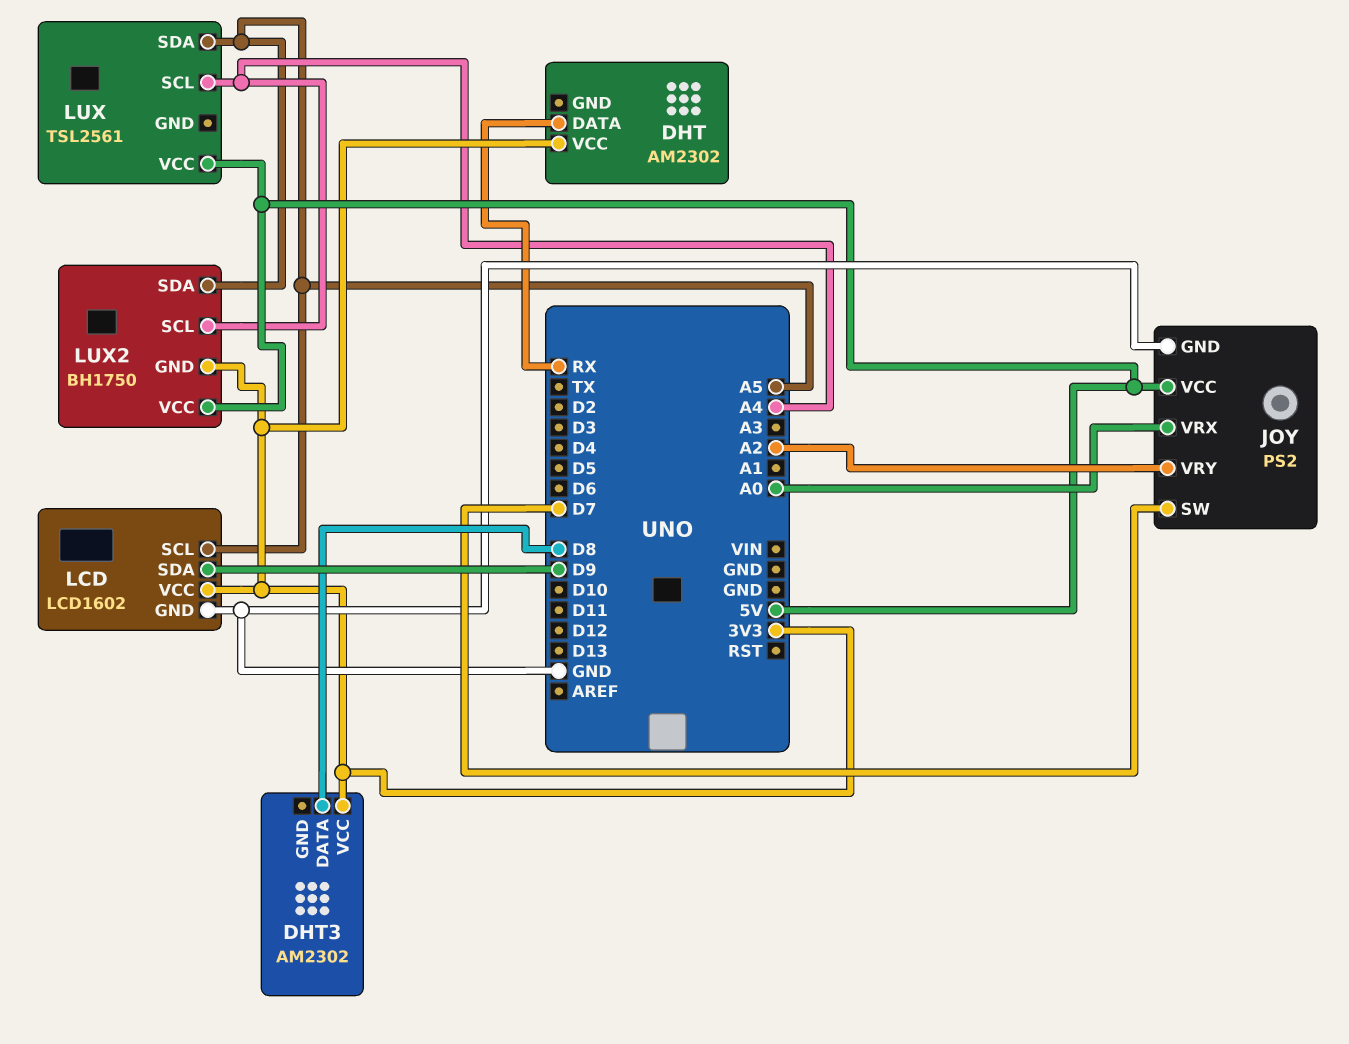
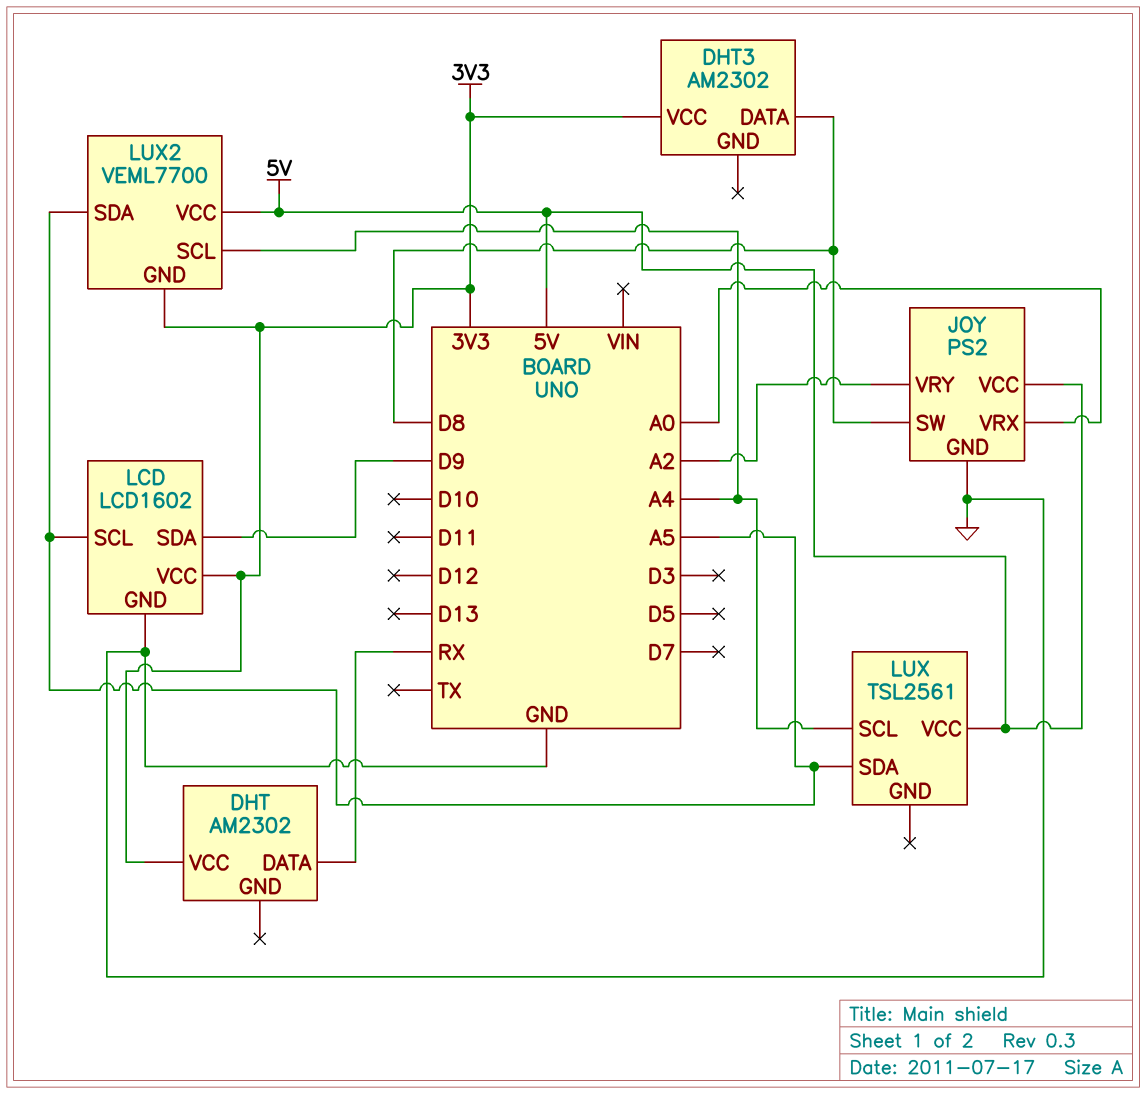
JOY pin SW: D7 -> D8
LUX2: BH1750 -> VEML7700

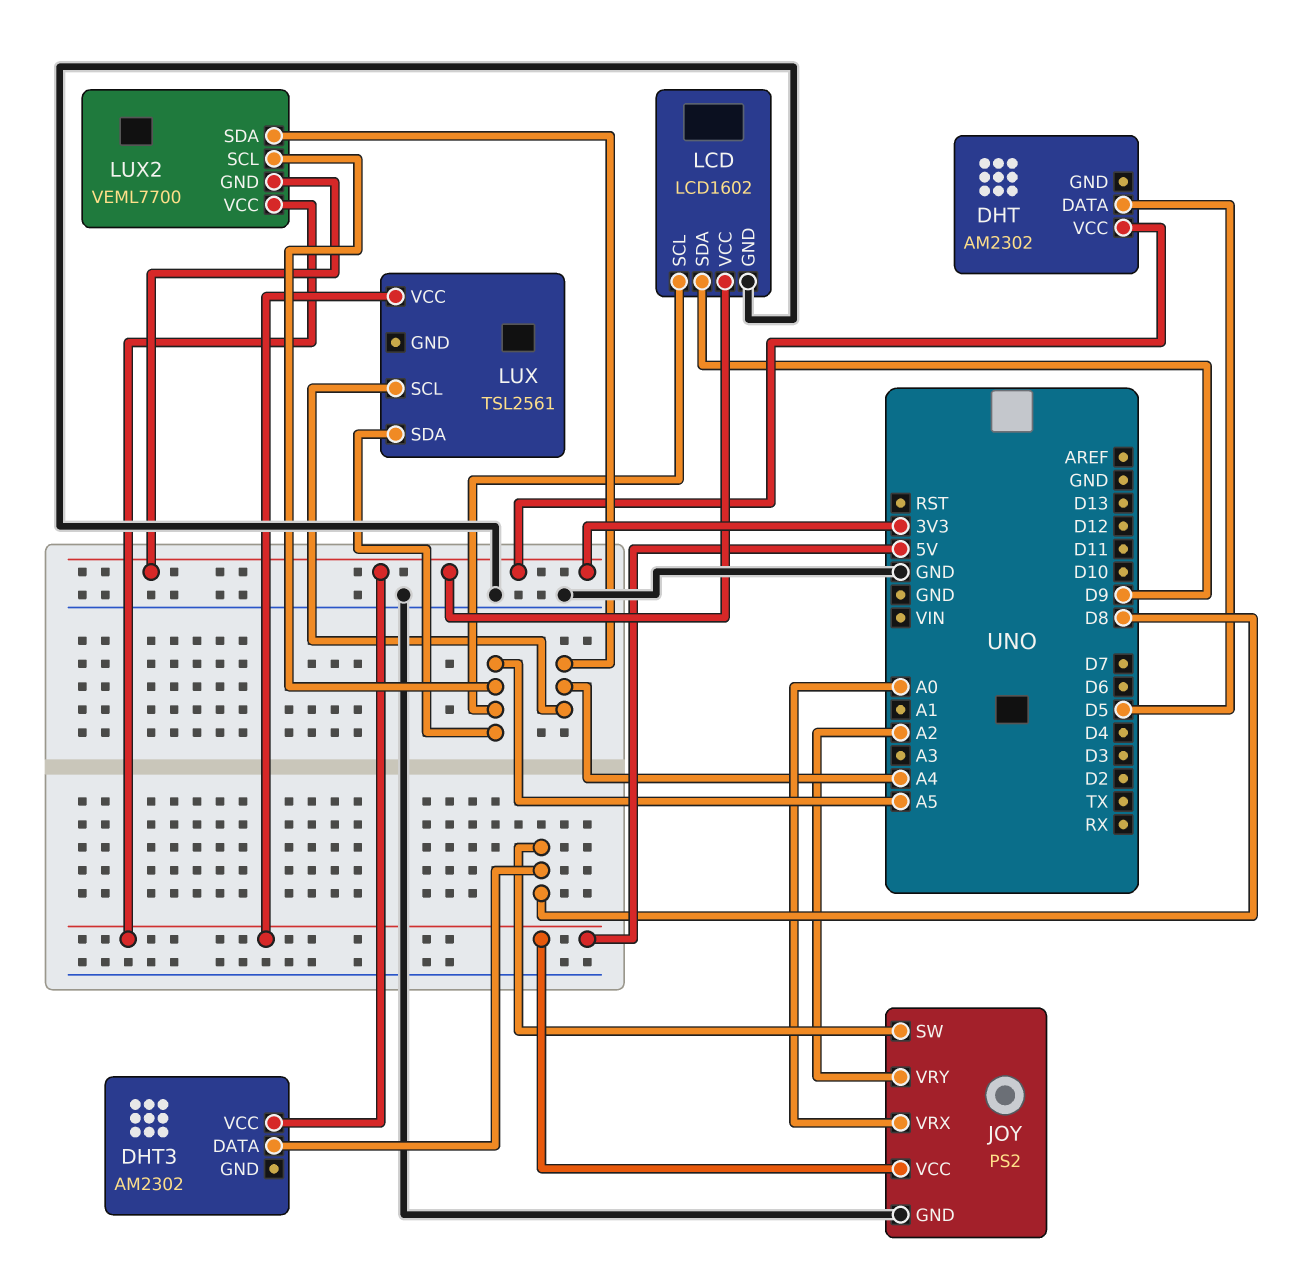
DHT pin DATA: RX -> D5
LUX2 pin SCL: A4 -> A5
LUX2 pin SDA: A5 -> A4

